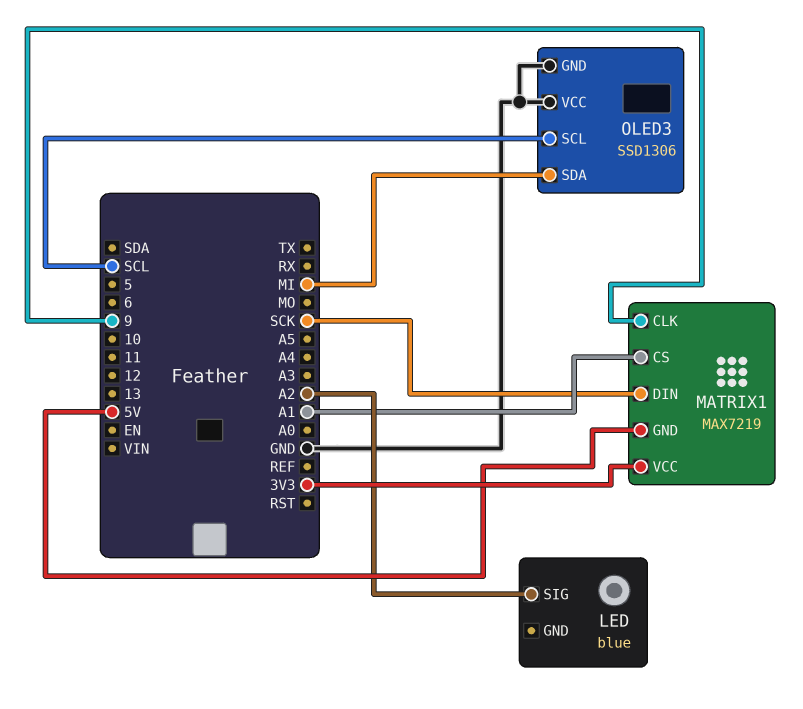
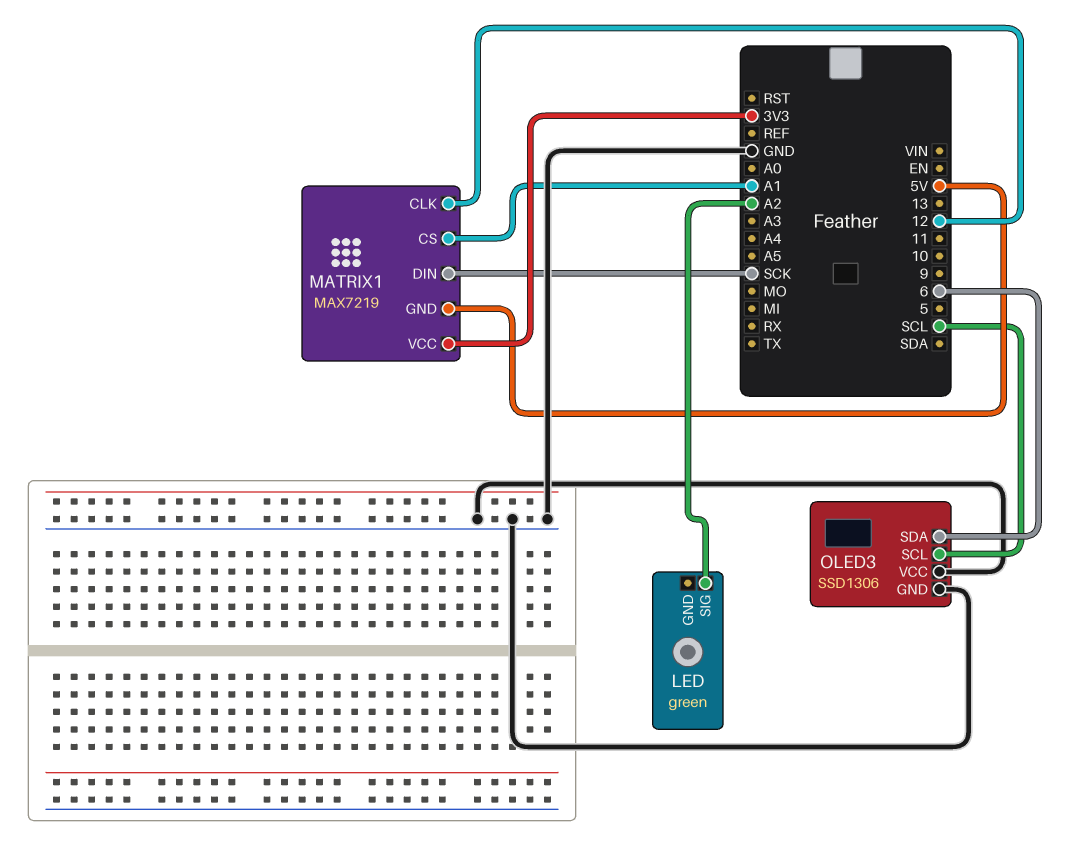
LED: blue -> green
MATRIX1 pin CLK: 9 -> 12
OLED3 pin SDA: MI -> 6

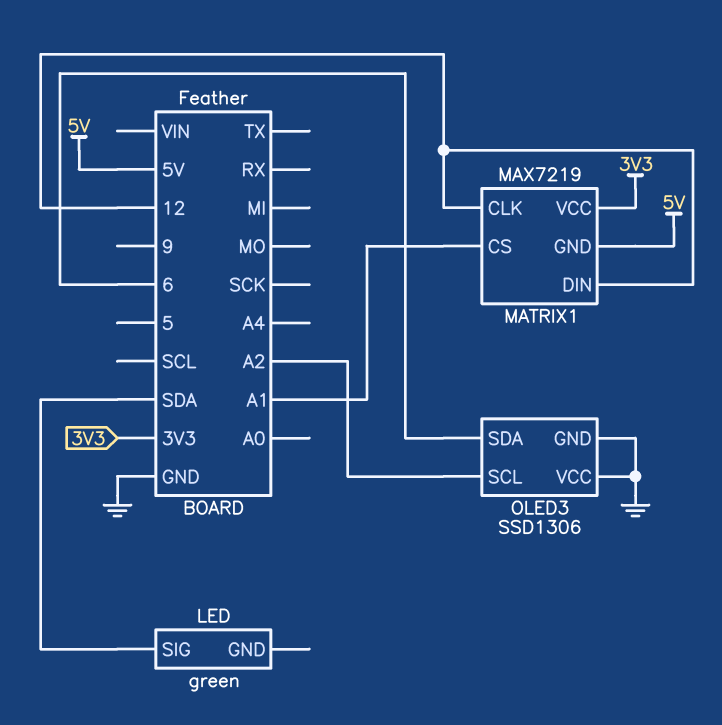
LED pin SIG: A2 -> SDA
MATRIX1 pin DIN: SCK -> 12
OLED3 pin SCL: SCL -> A2

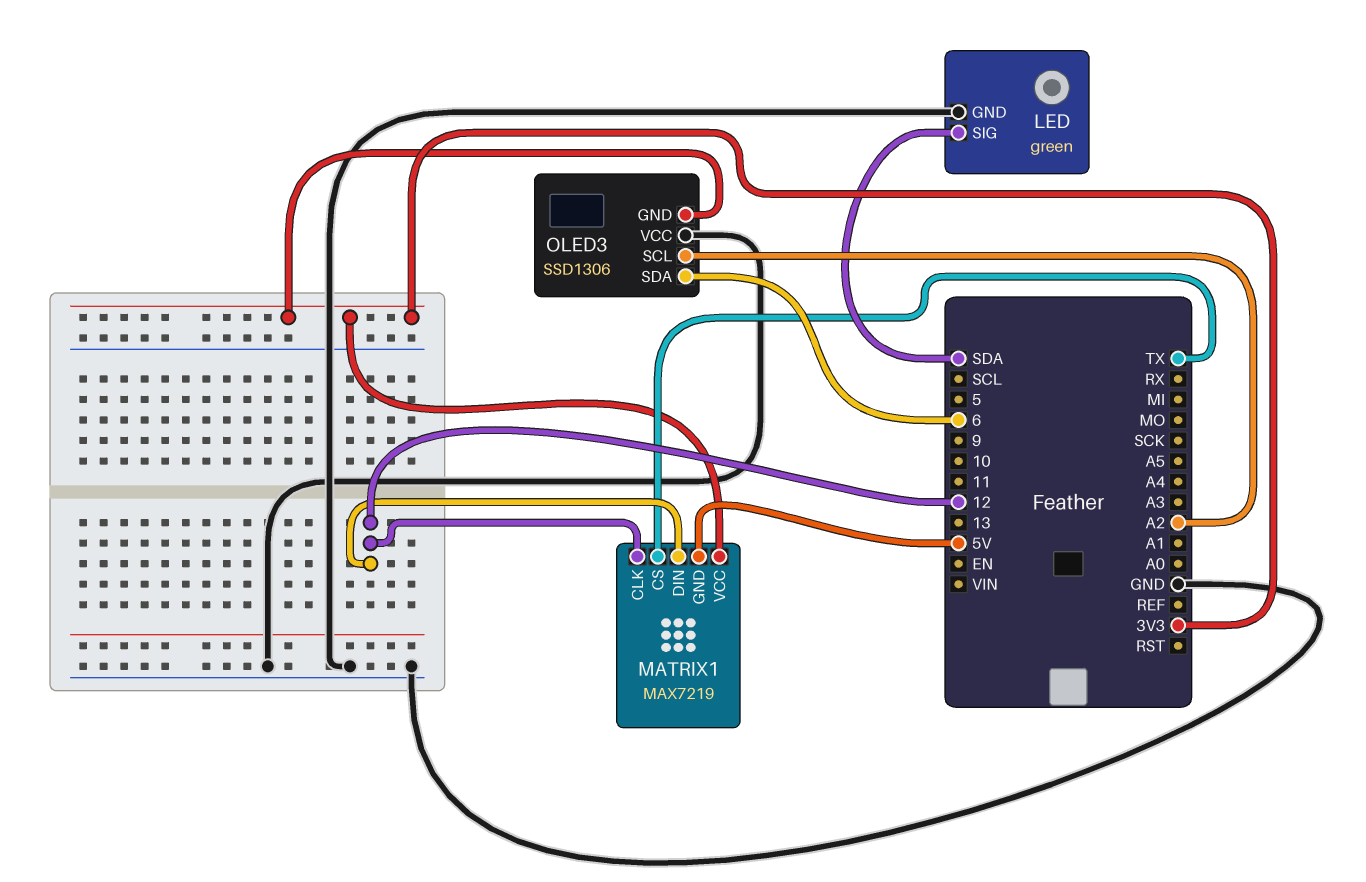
LED pin GND: none -> GND
MATRIX1 pin CS: A1 -> TX
OLED3 pin GND: GND -> 3V3

